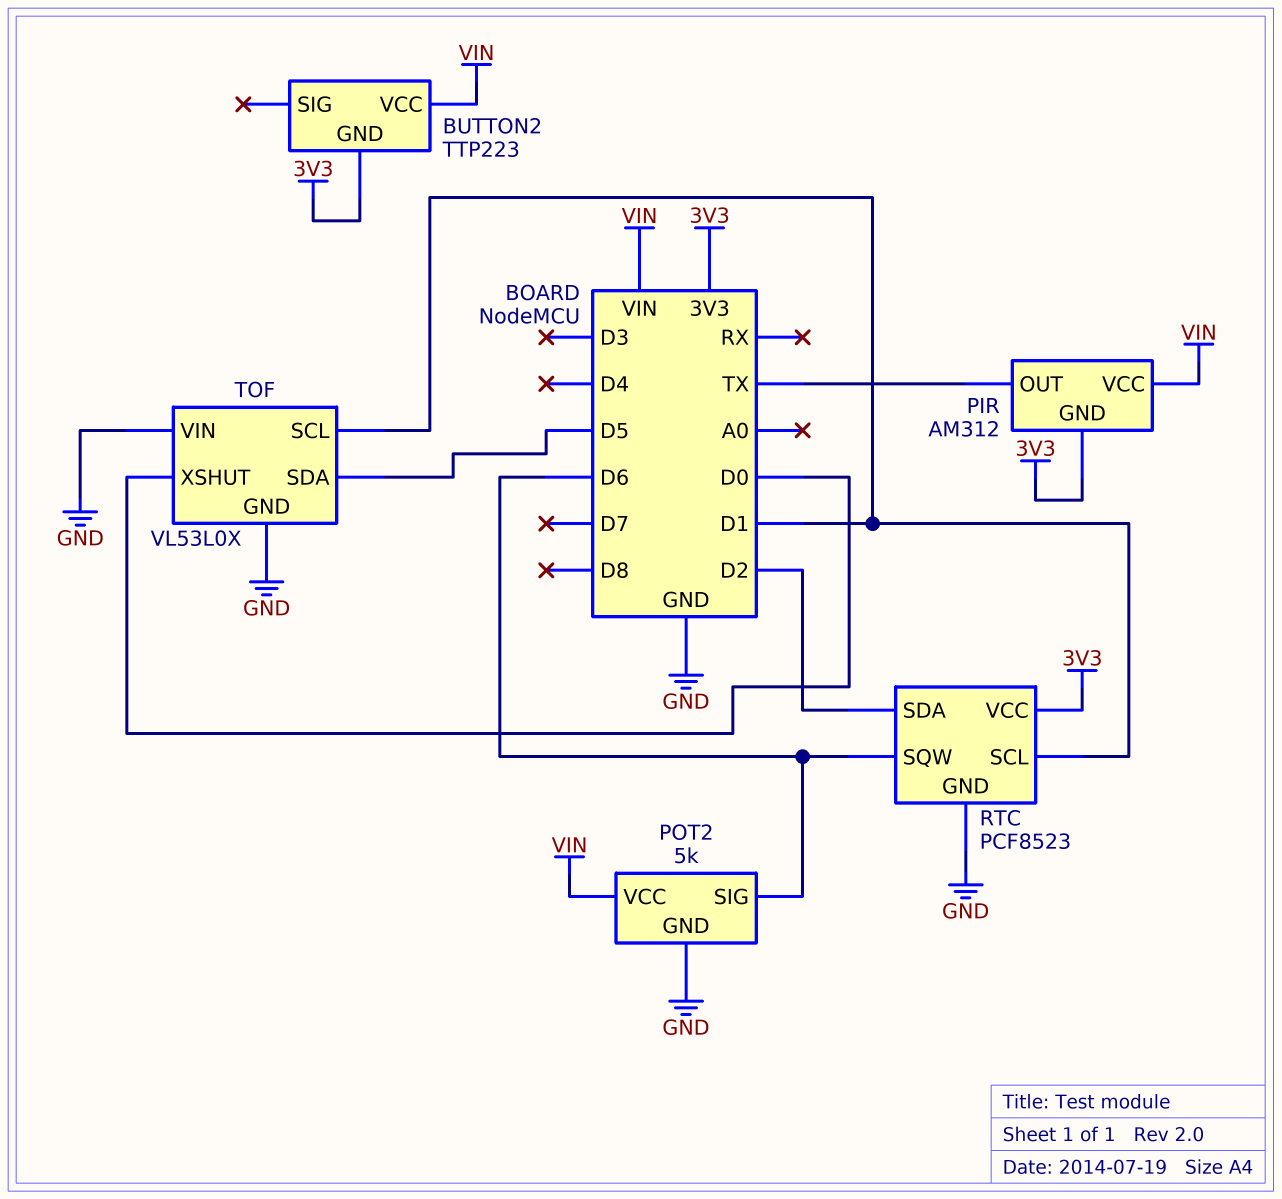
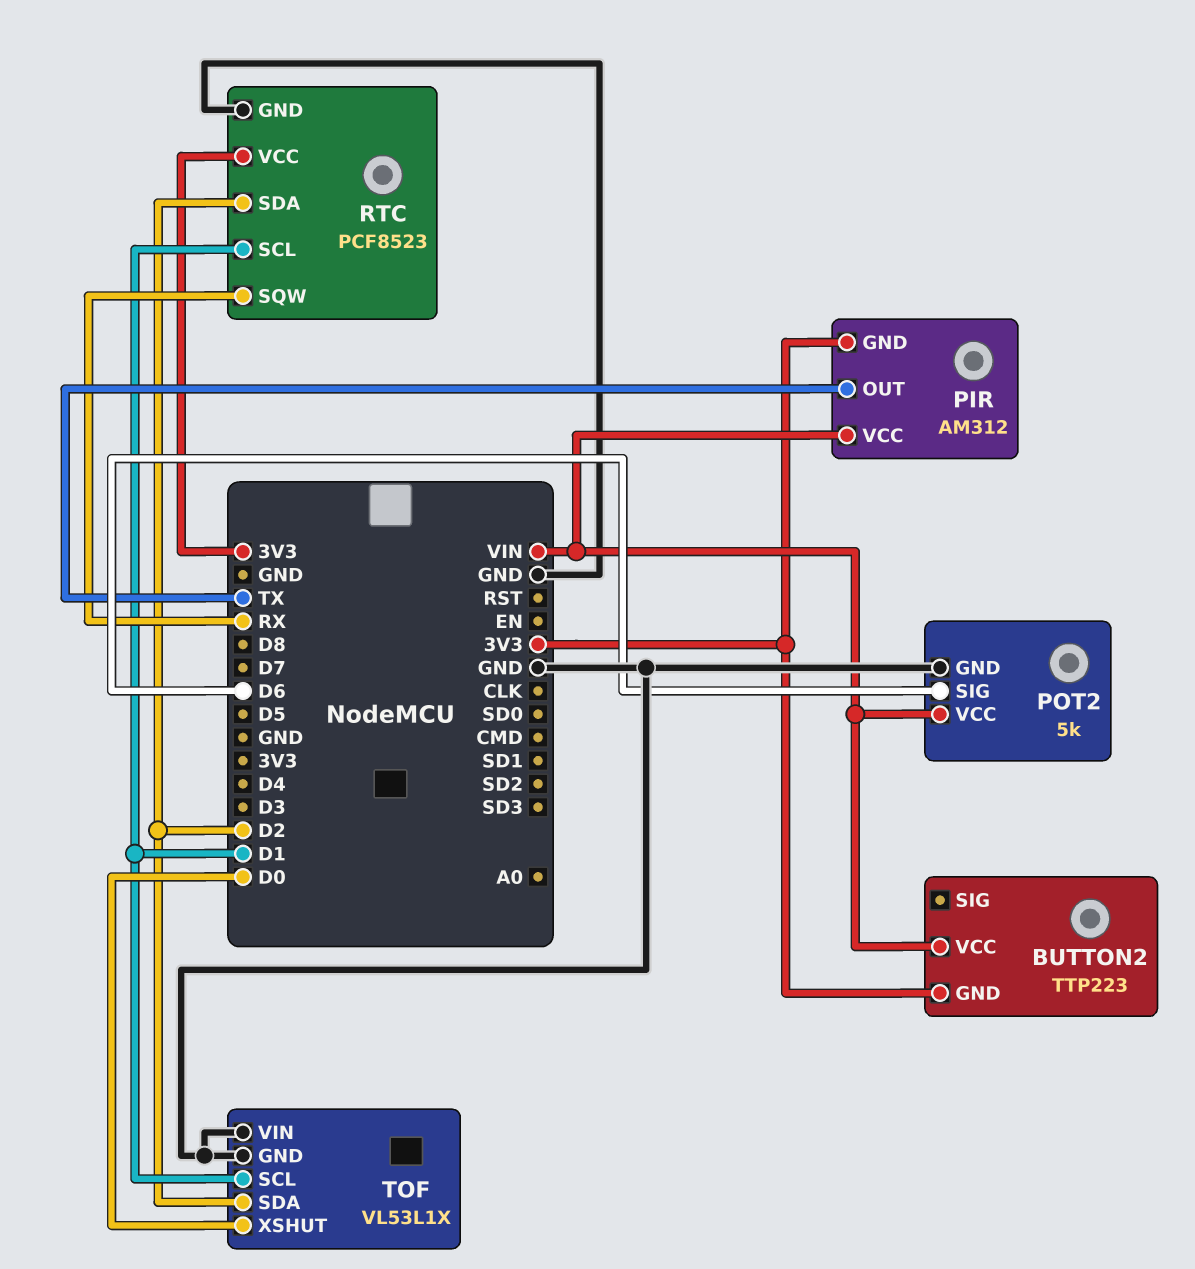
RTC pin SQW: D6 -> RX
TOF: VL53L0X -> VL53L1X
TOF pin SDA: D5 -> D2

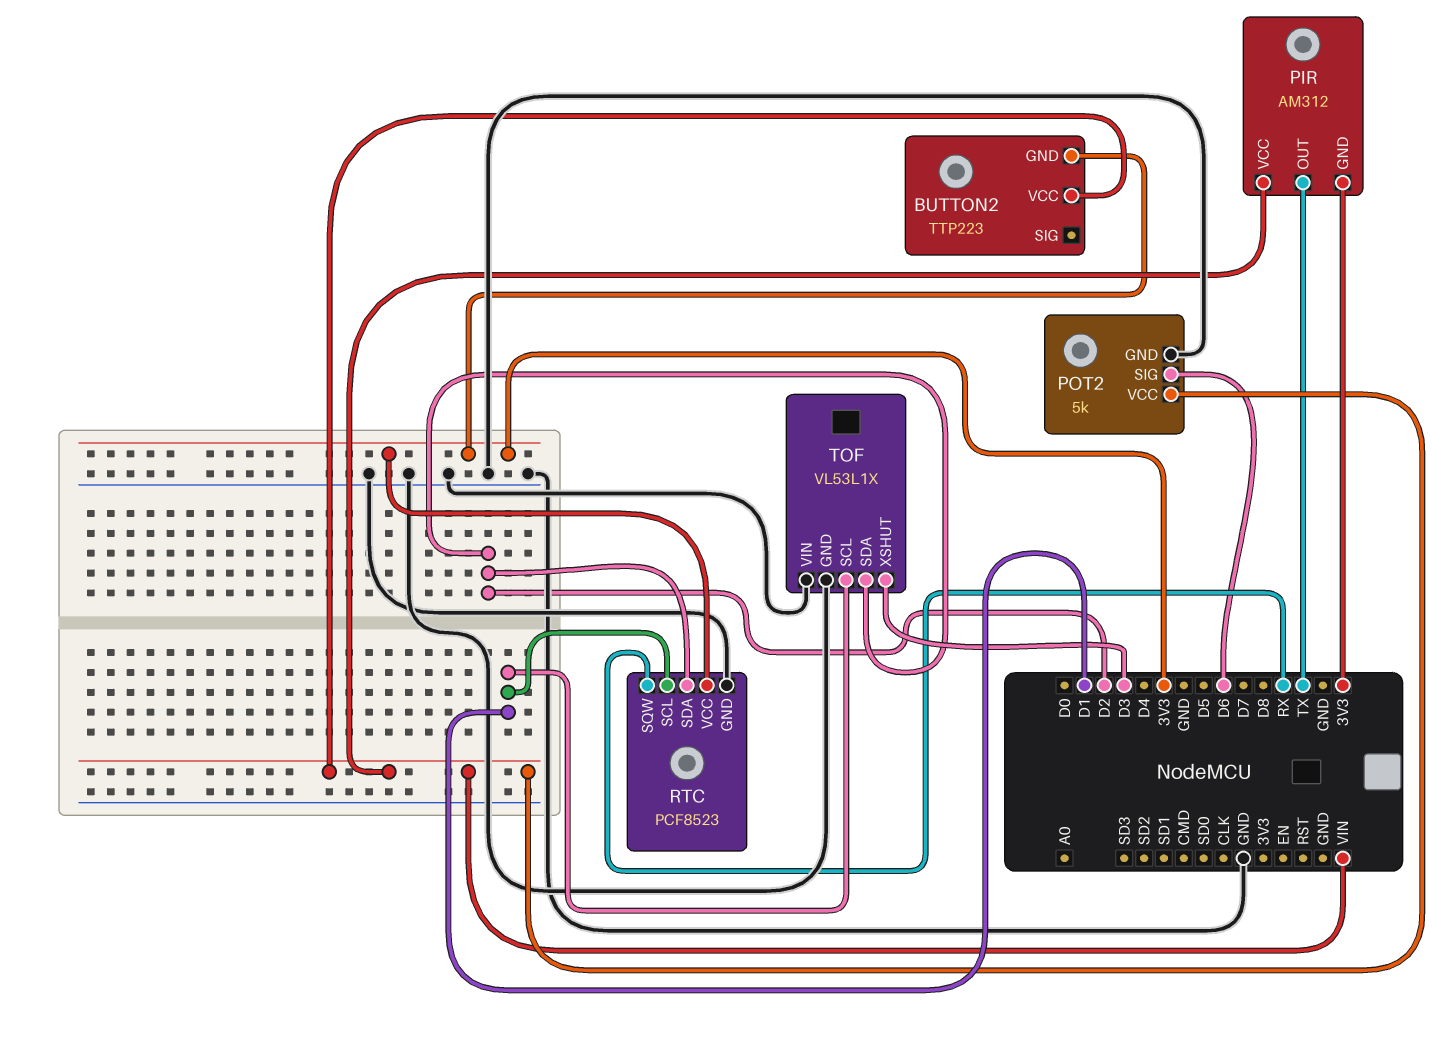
TOF pin XSHUT: D0 -> D3

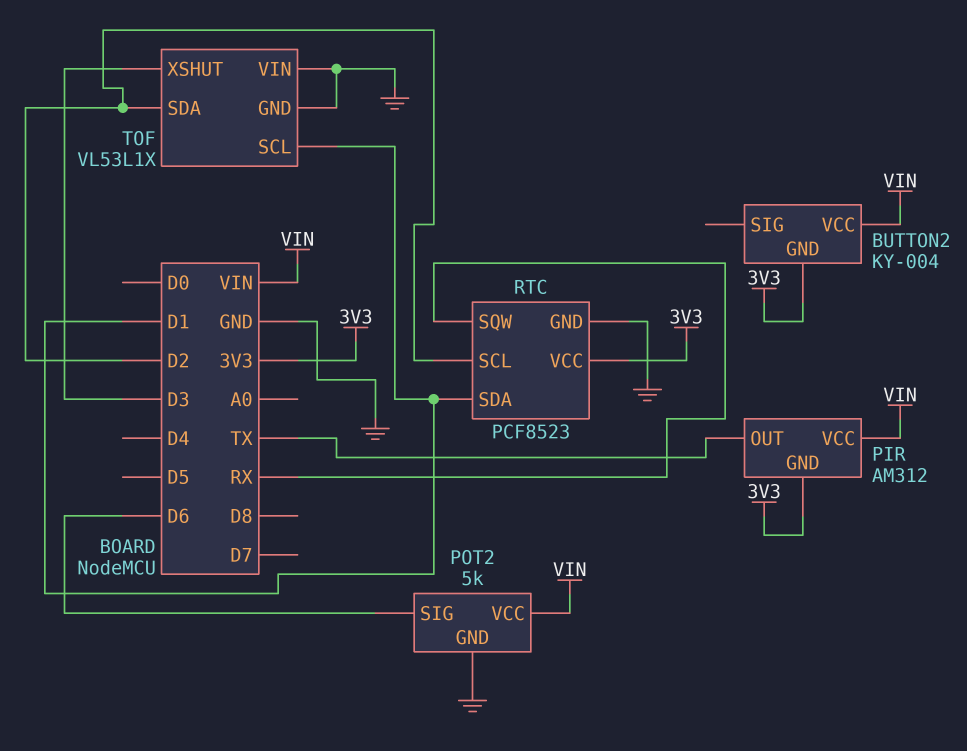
BUTTON2: TTP223 -> KY-004
RTC pin SCL: D1 -> D2
RTC pin SDA: D2 -> D1

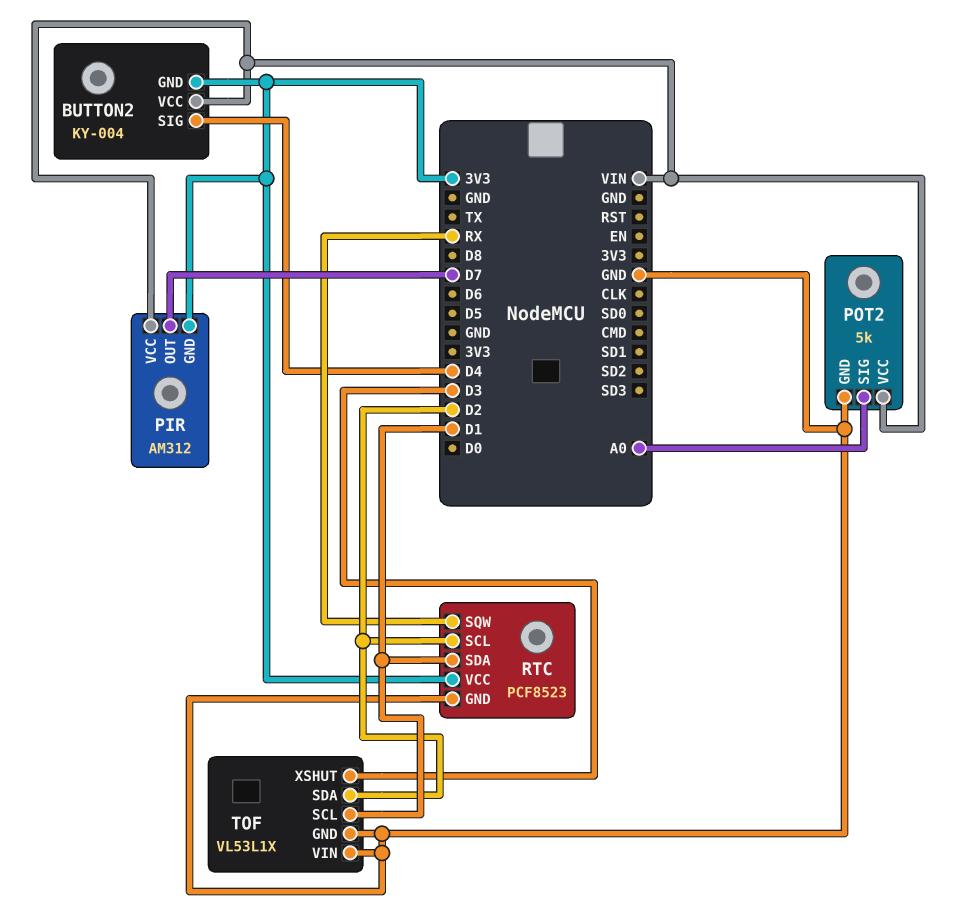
BUTTON2 pin SIG: none -> D4
PIR pin OUT: TX -> D7
POT2 pin SIG: D6 -> A0

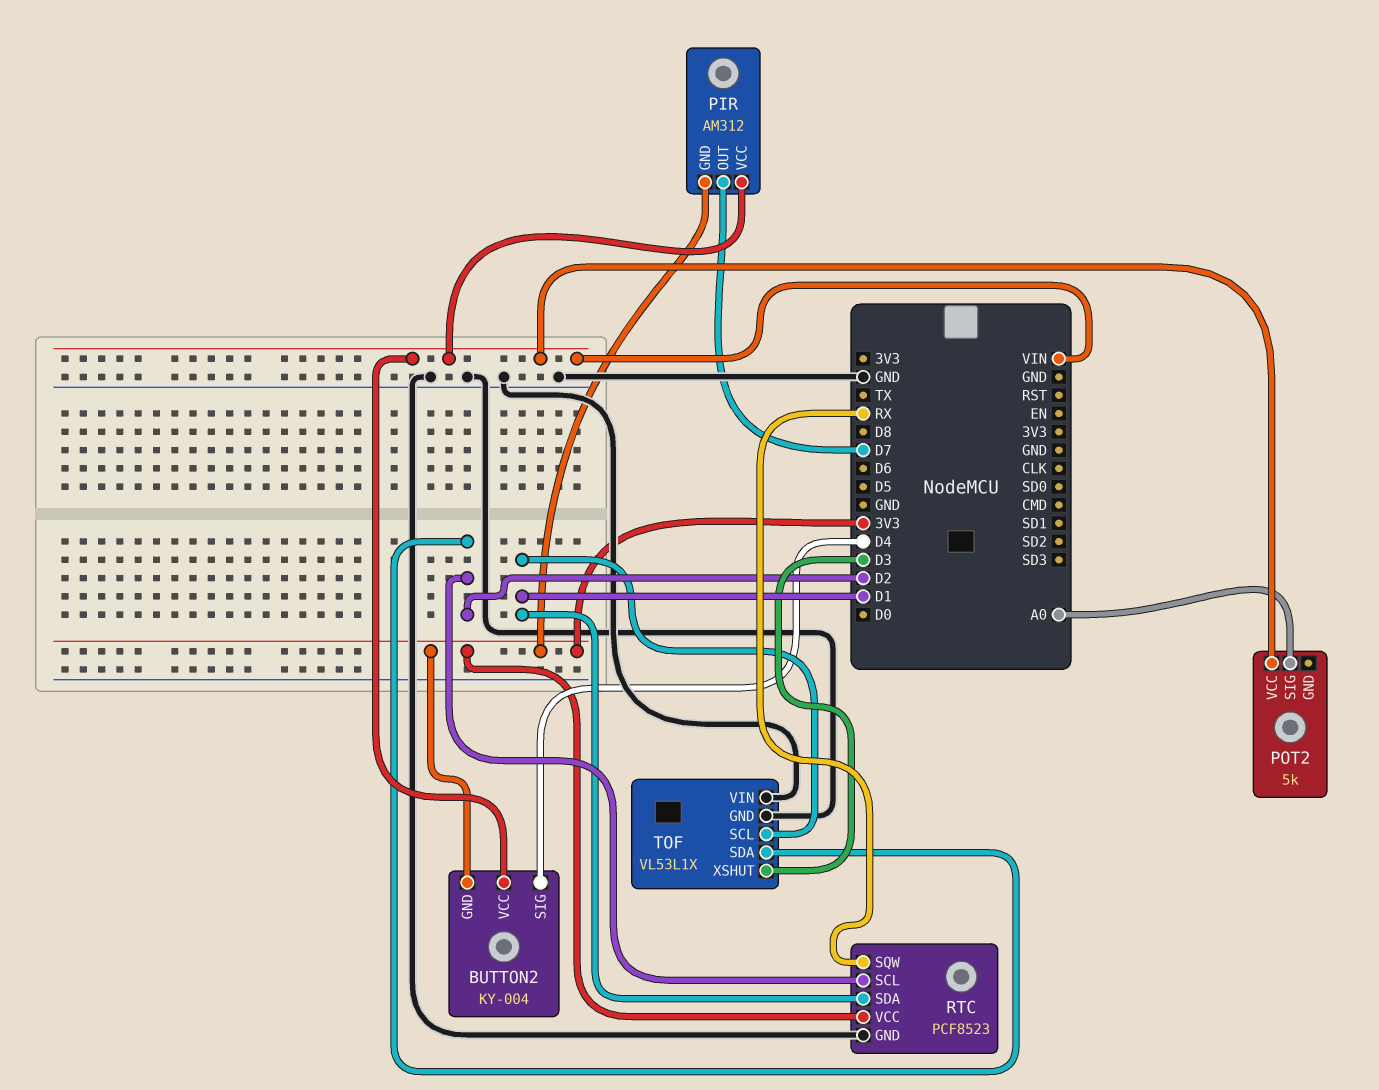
POT2 pin GND: GND -> none

